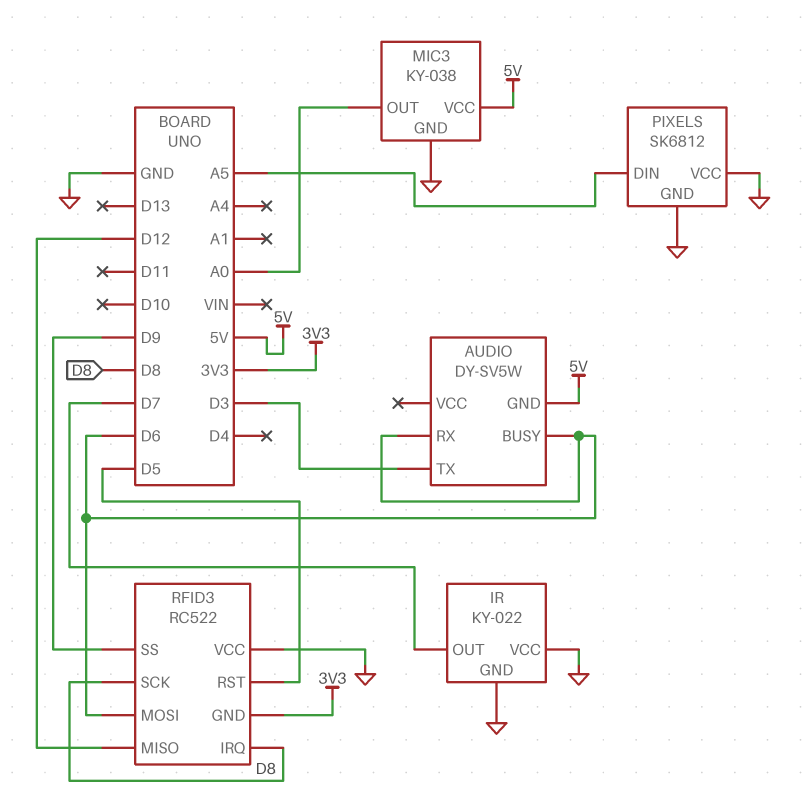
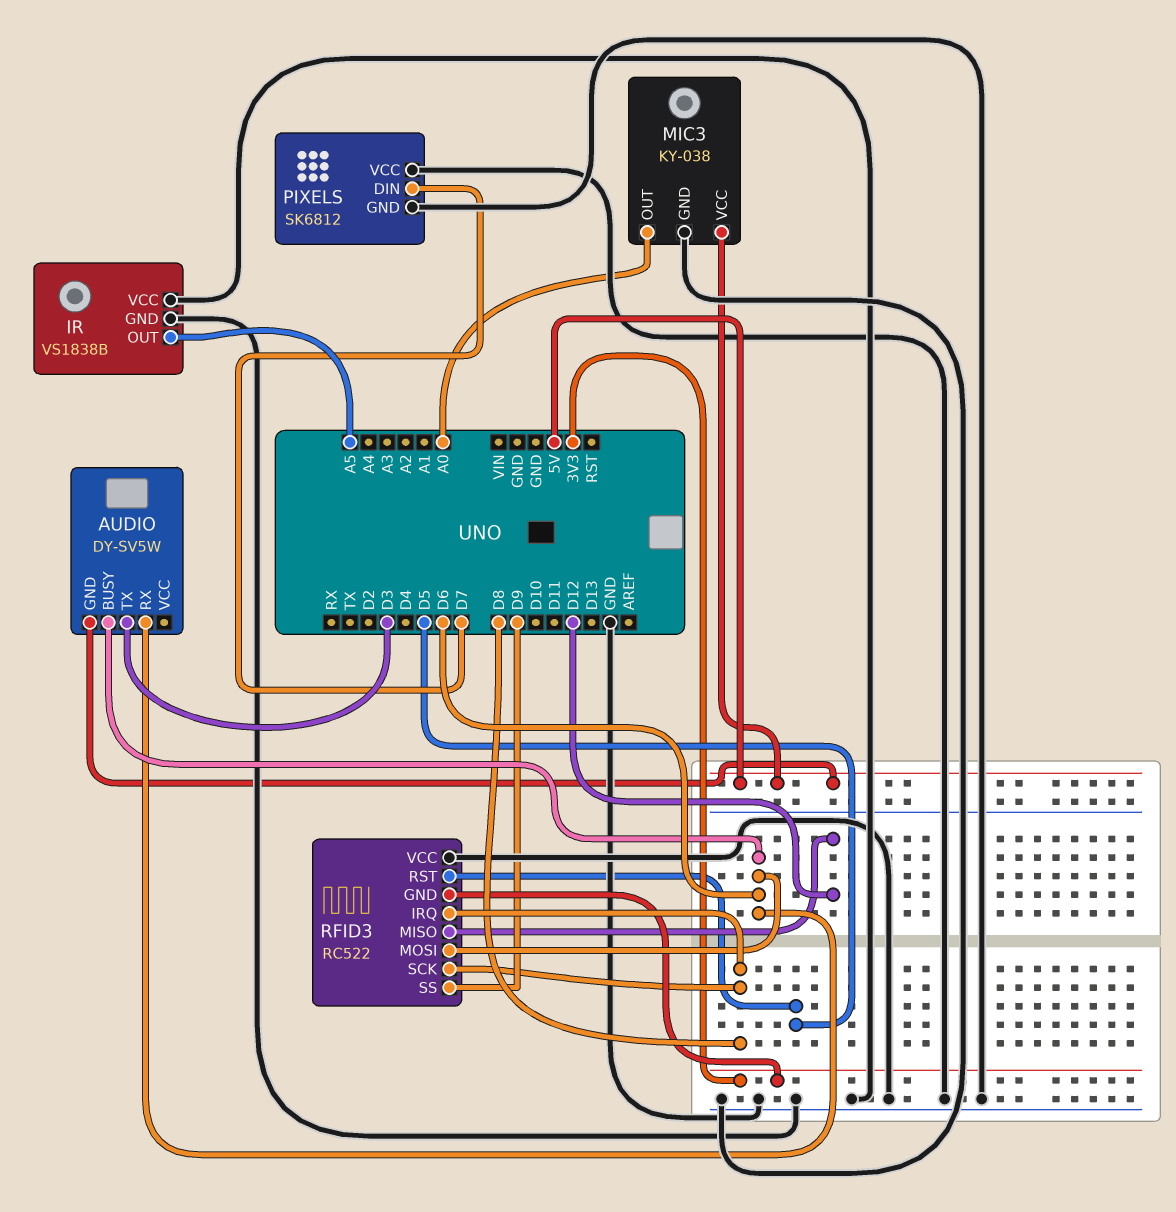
IR: KY-022 -> VS1838B
IR pin OUT: D7 -> A5
PIXELS pin DIN: A5 -> D7

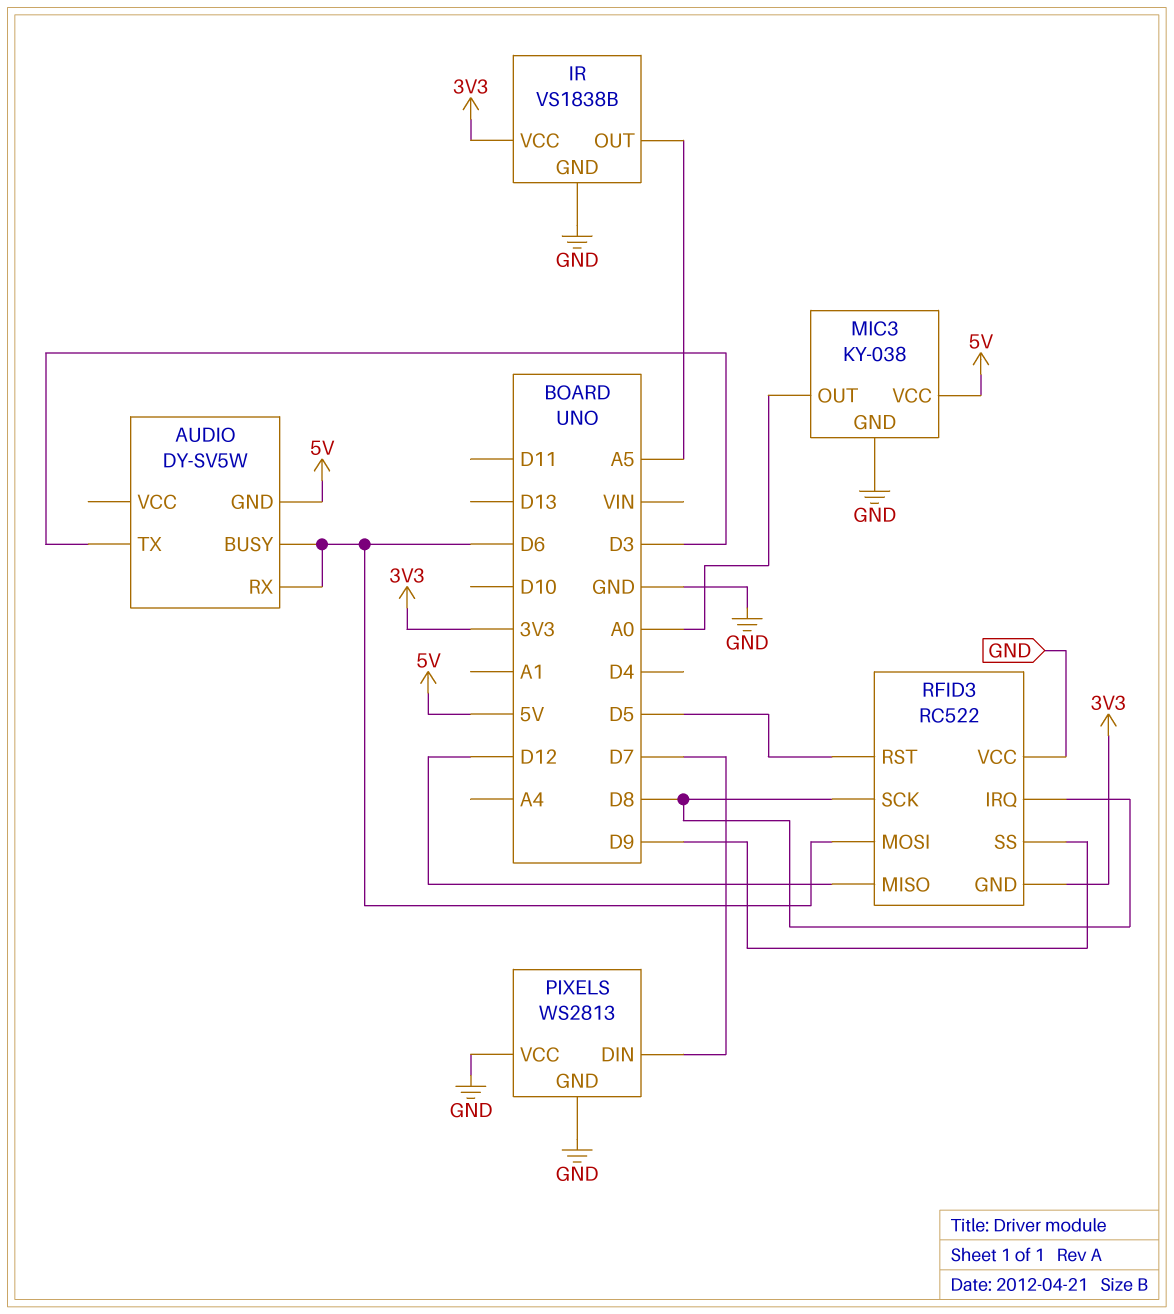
IR pin VCC: GND -> 3V3
PIXELS: SK6812 -> WS2813

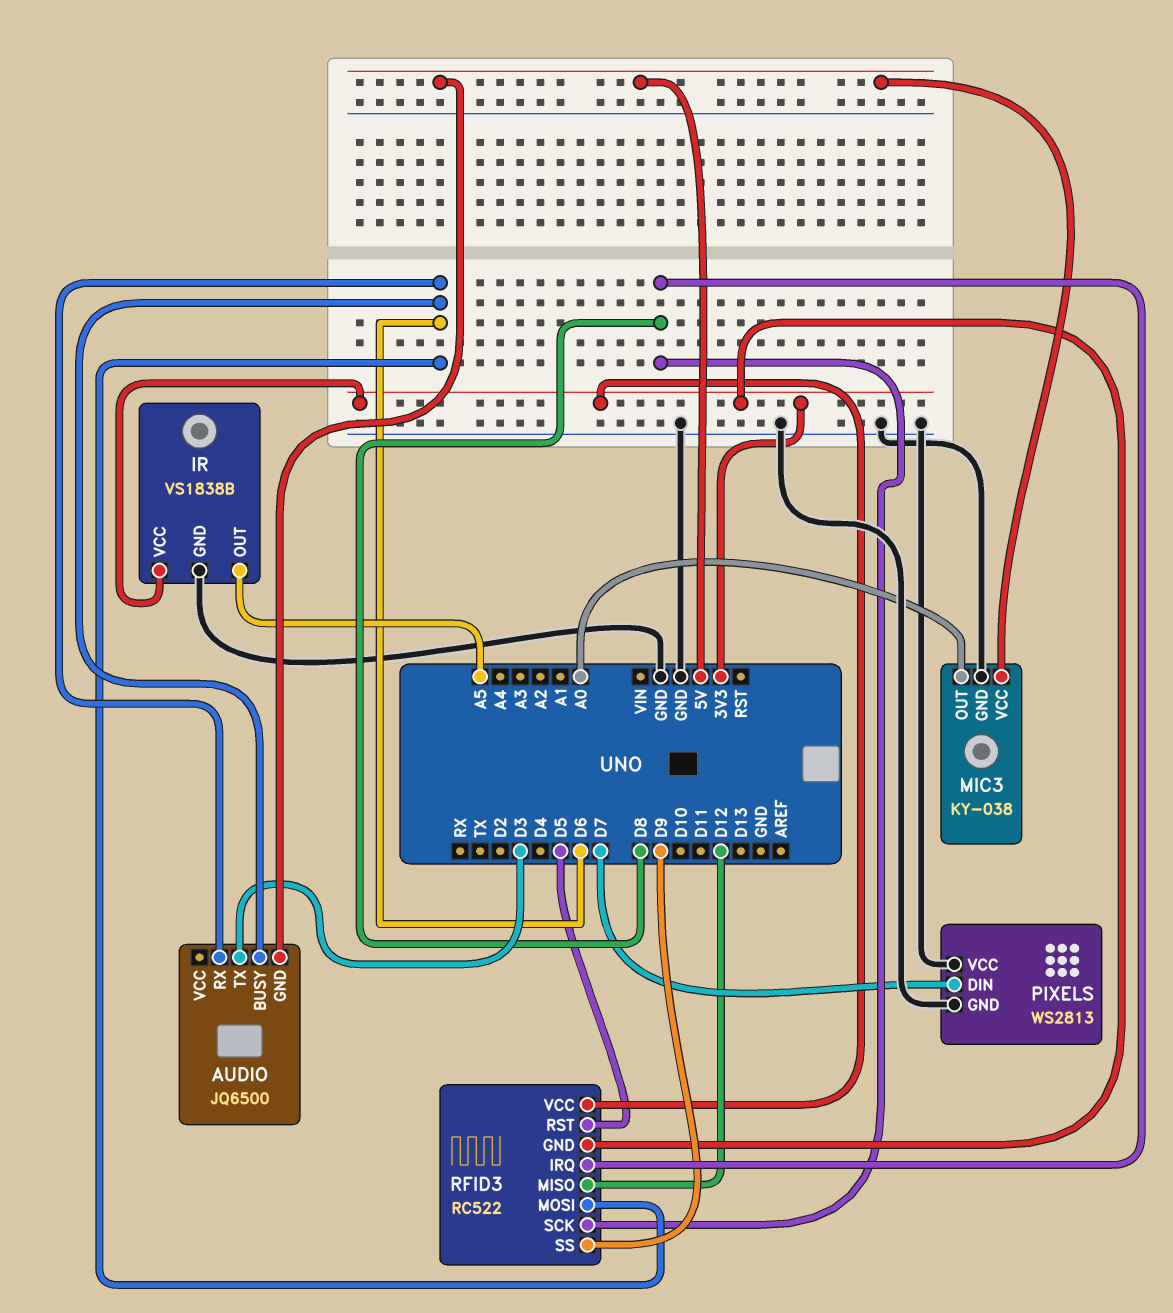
AUDIO: DY-SV5W -> JQ6500
RFID3 pin VCC: GND -> 3V3

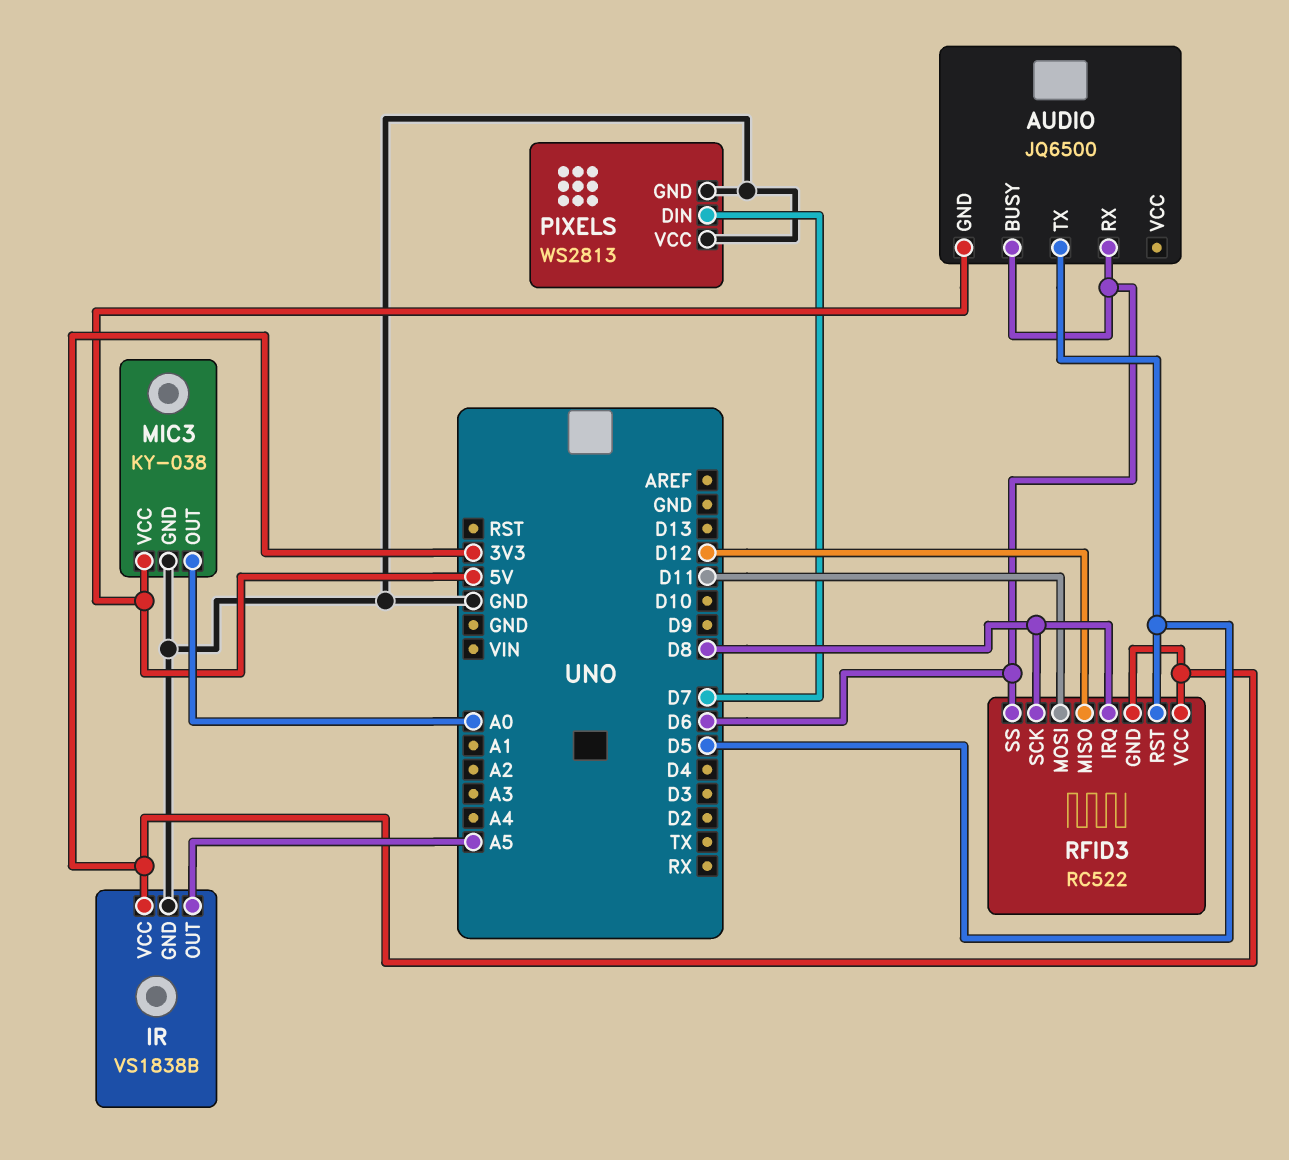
AUDIO pin TX: D3 -> D5
RFID3 pin MOSI: D6 -> D11
RFID3 pin SS: D9 -> D6

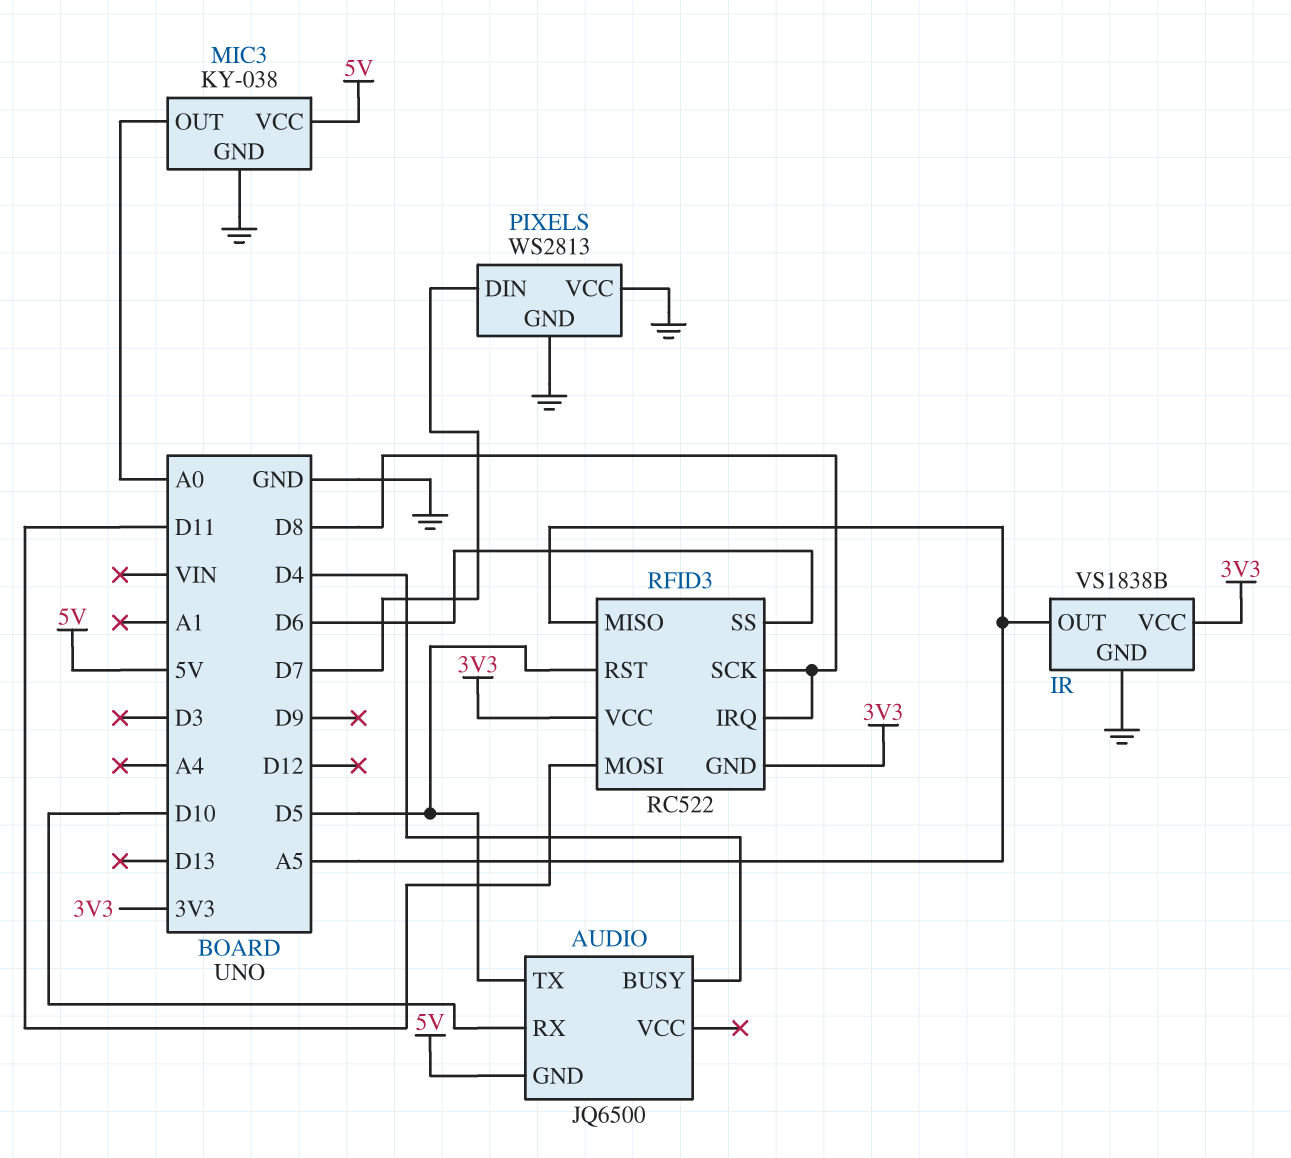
AUDIO pin BUSY: D6 -> D4
AUDIO pin RX: D6 -> D10
RFID3 pin MISO: D12 -> A5

